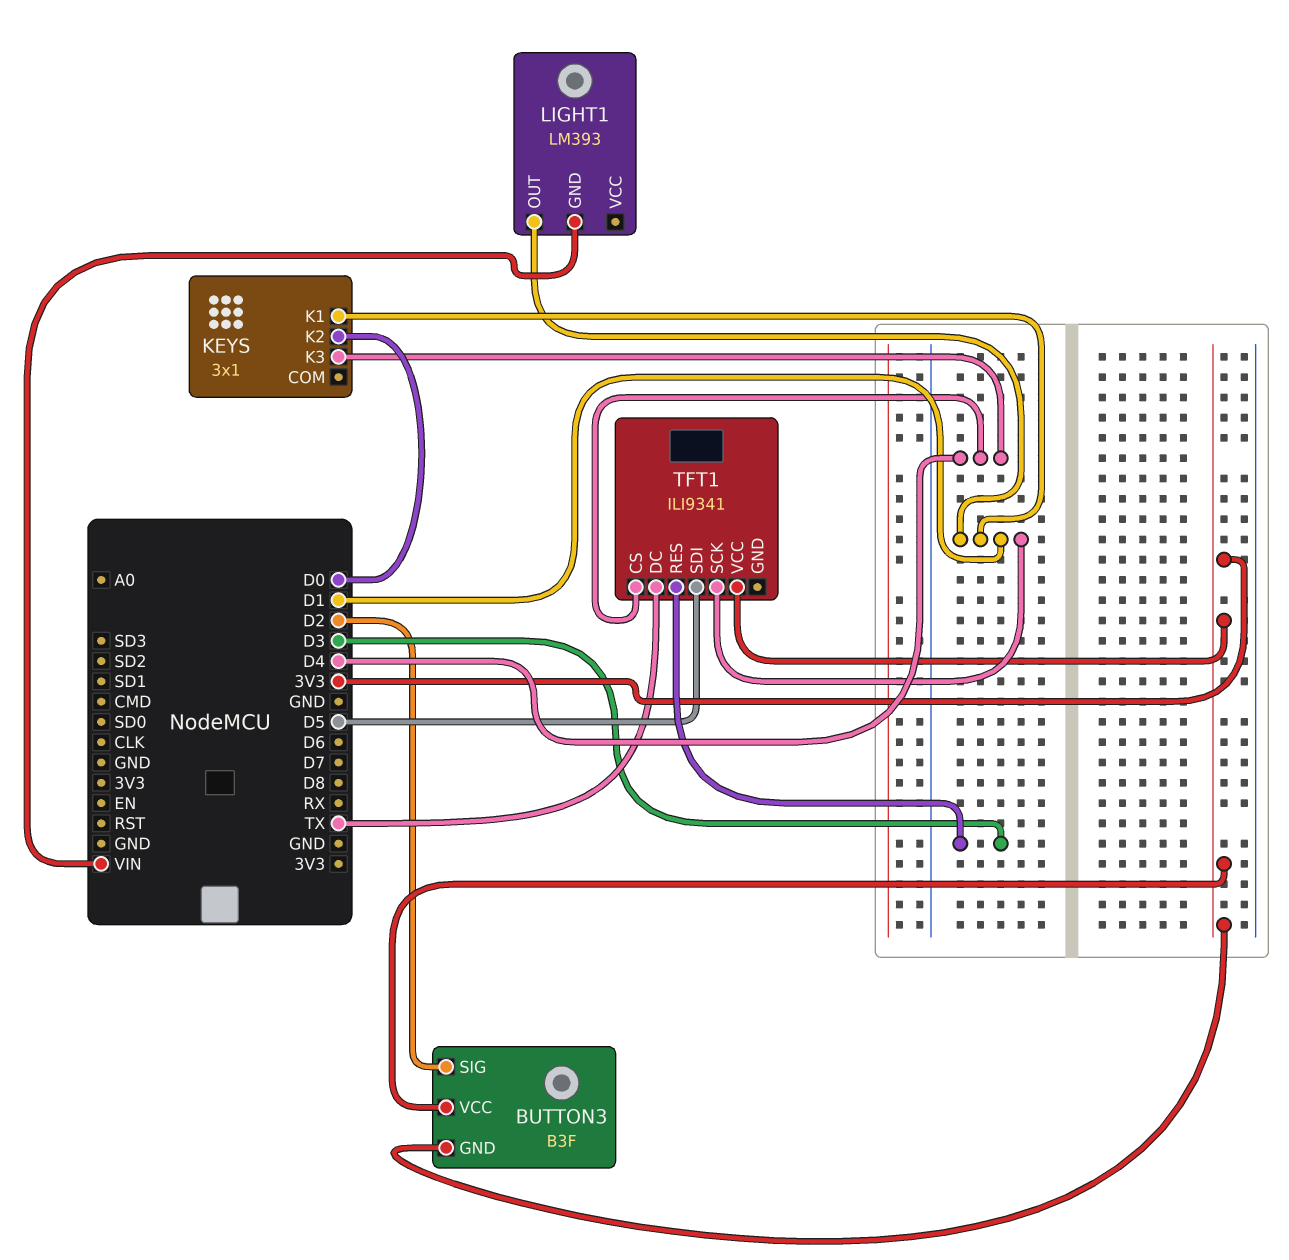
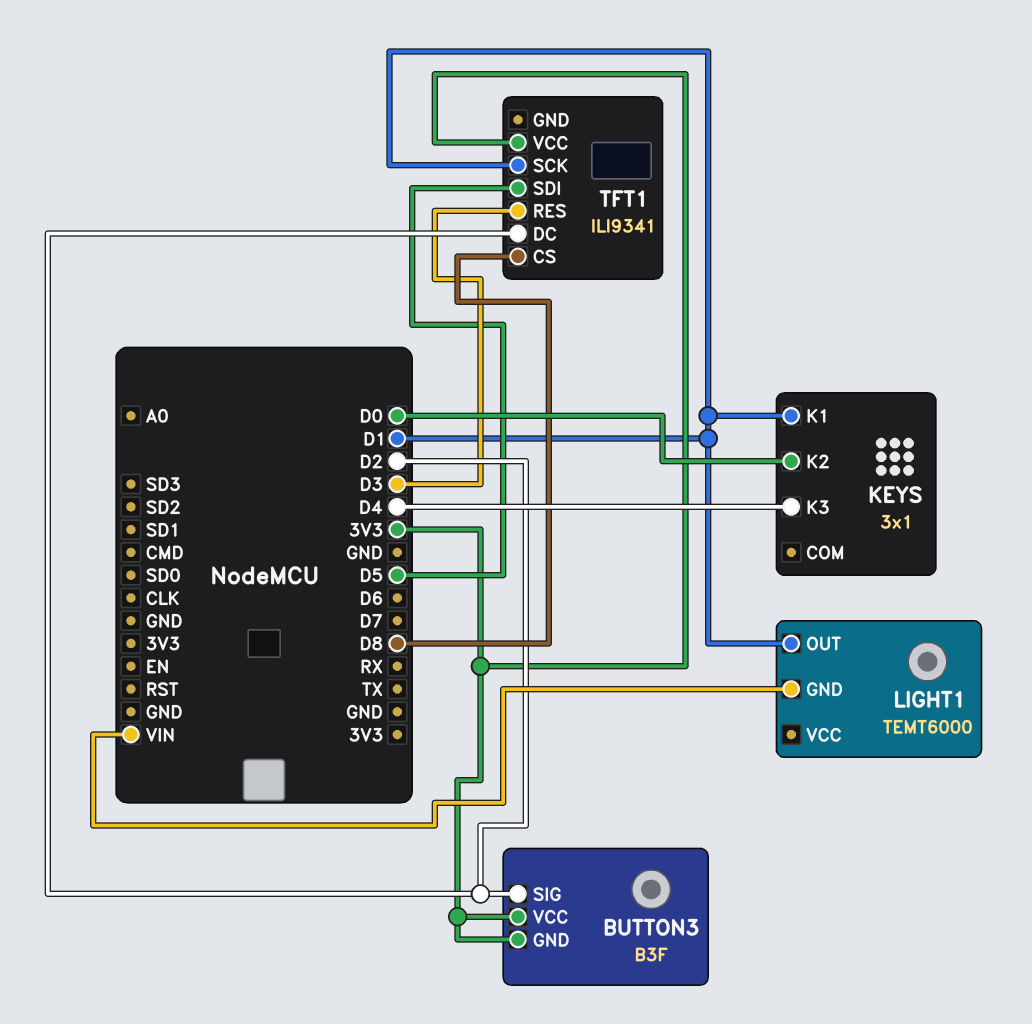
LIGHT1: LM393 -> TEMT6000
TFT1 pin CS: D4 -> D8
TFT1 pin DC: TX -> D2

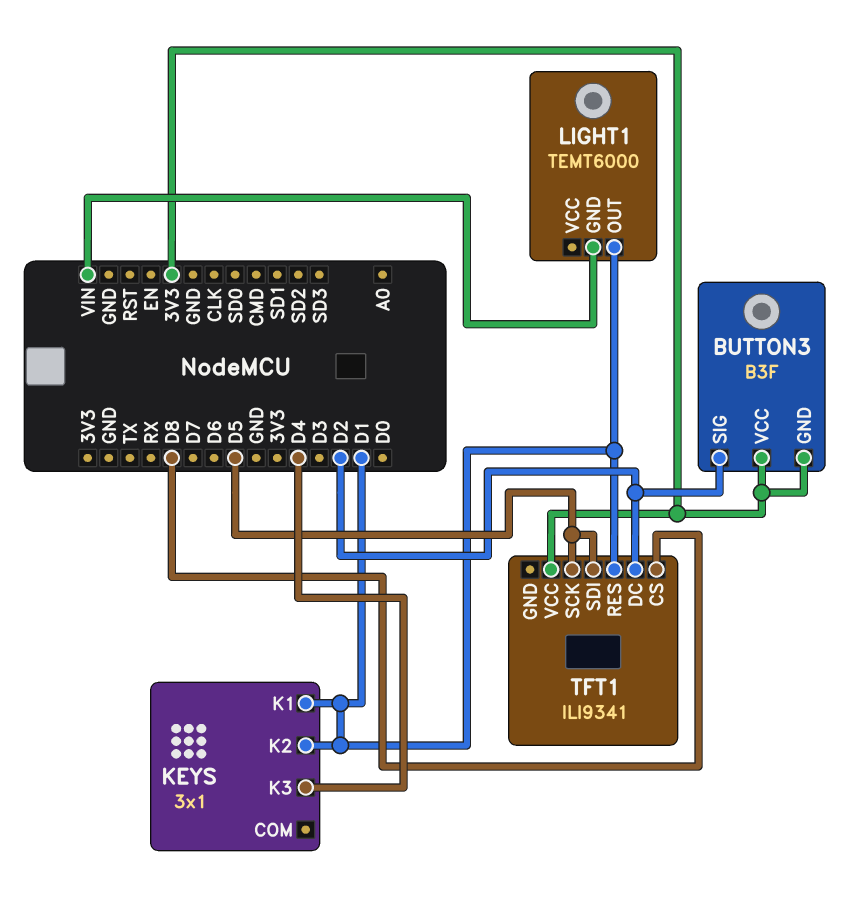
KEYS pin K2: D0 -> D1
TFT1 pin RES: D3 -> D1
TFT1 pin SCK: D1 -> D5

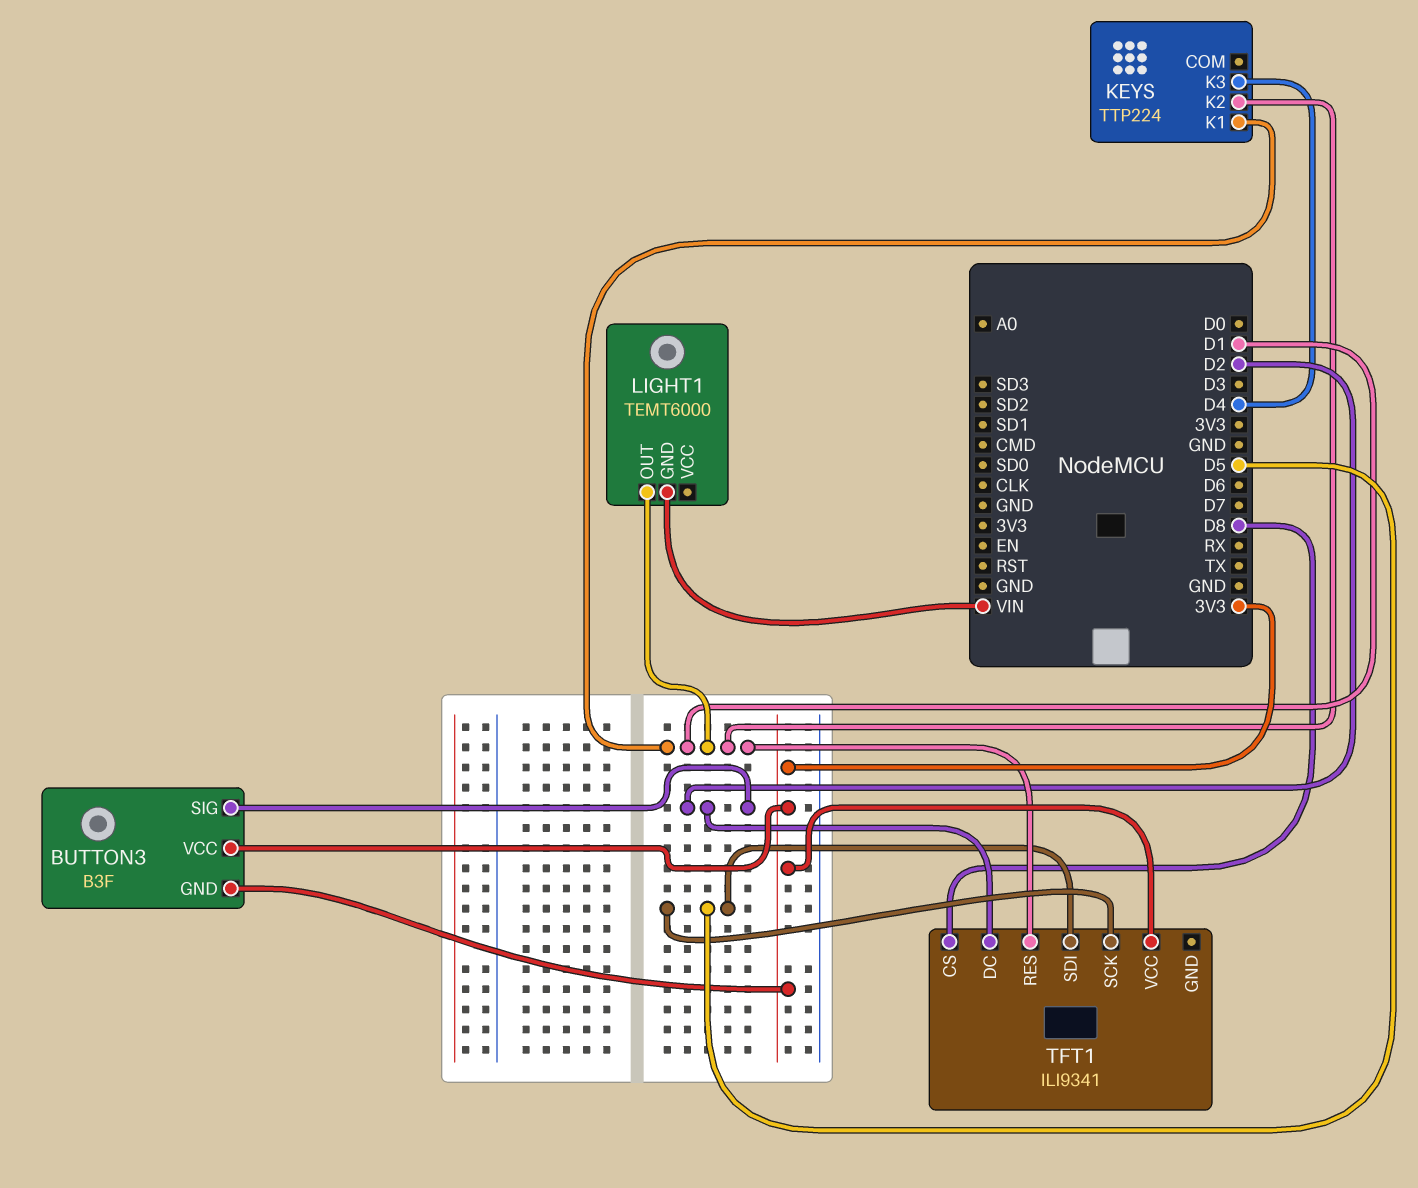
KEYS: 3x1 -> TTP224

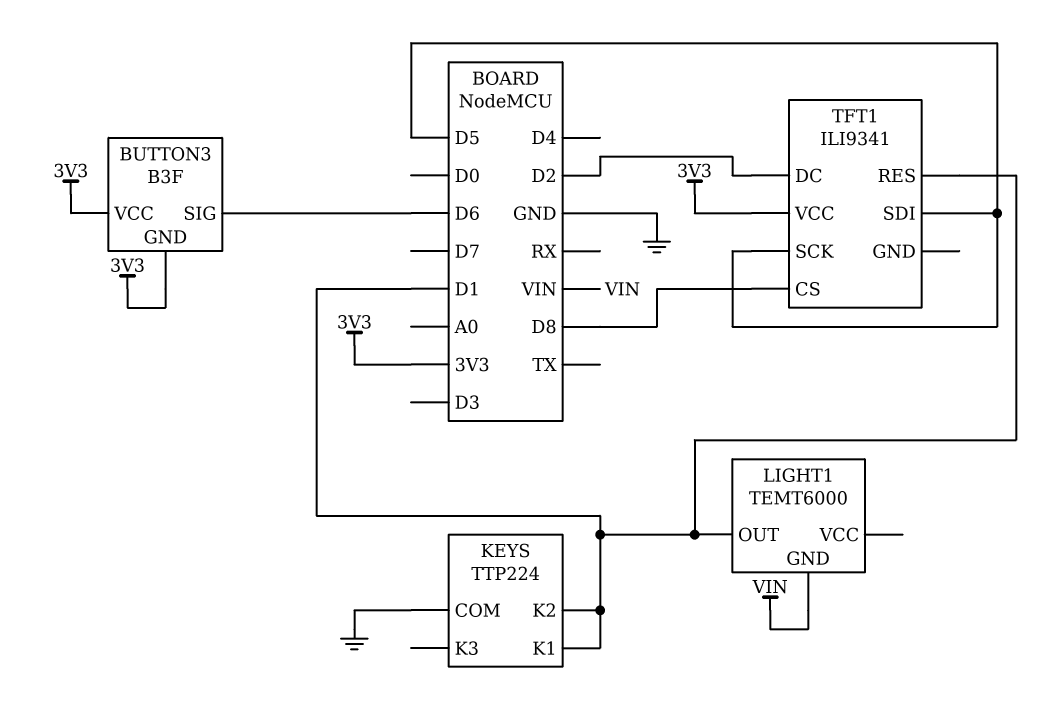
BUTTON3 pin SIG: D2 -> D6
KEYS pin COM: none -> GND
KEYS pin K3: D4 -> none

